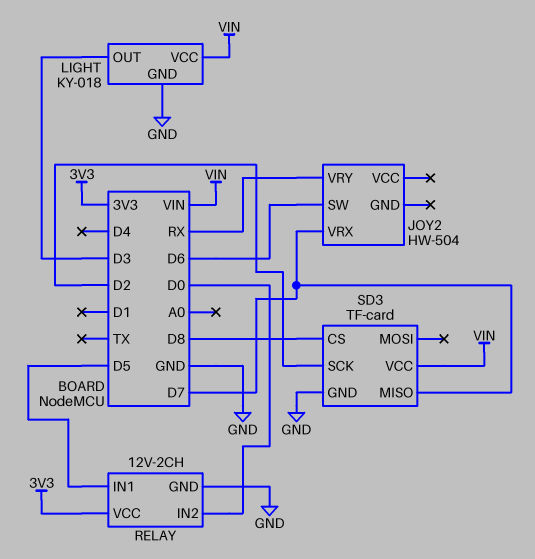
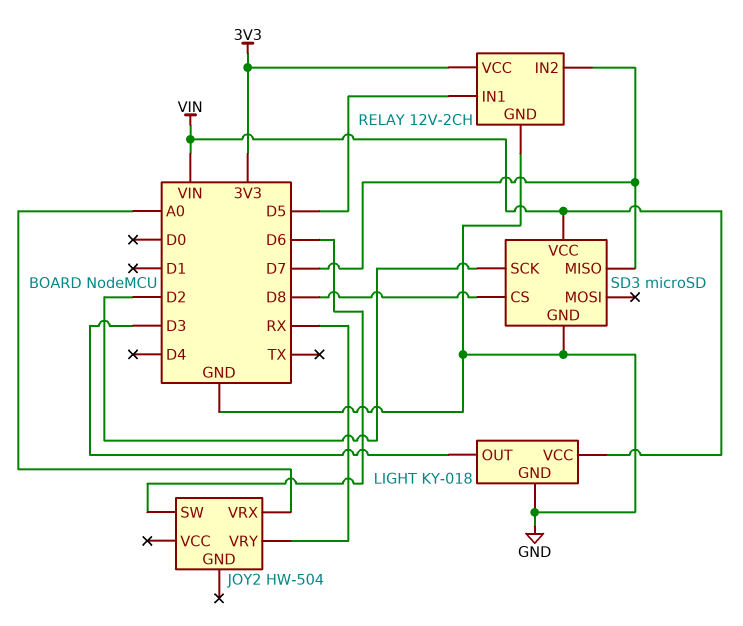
JOY2 pin VRX: D7 -> A0
RELAY pin IN2: D0 -> D7
SD3: TF-card -> microSD

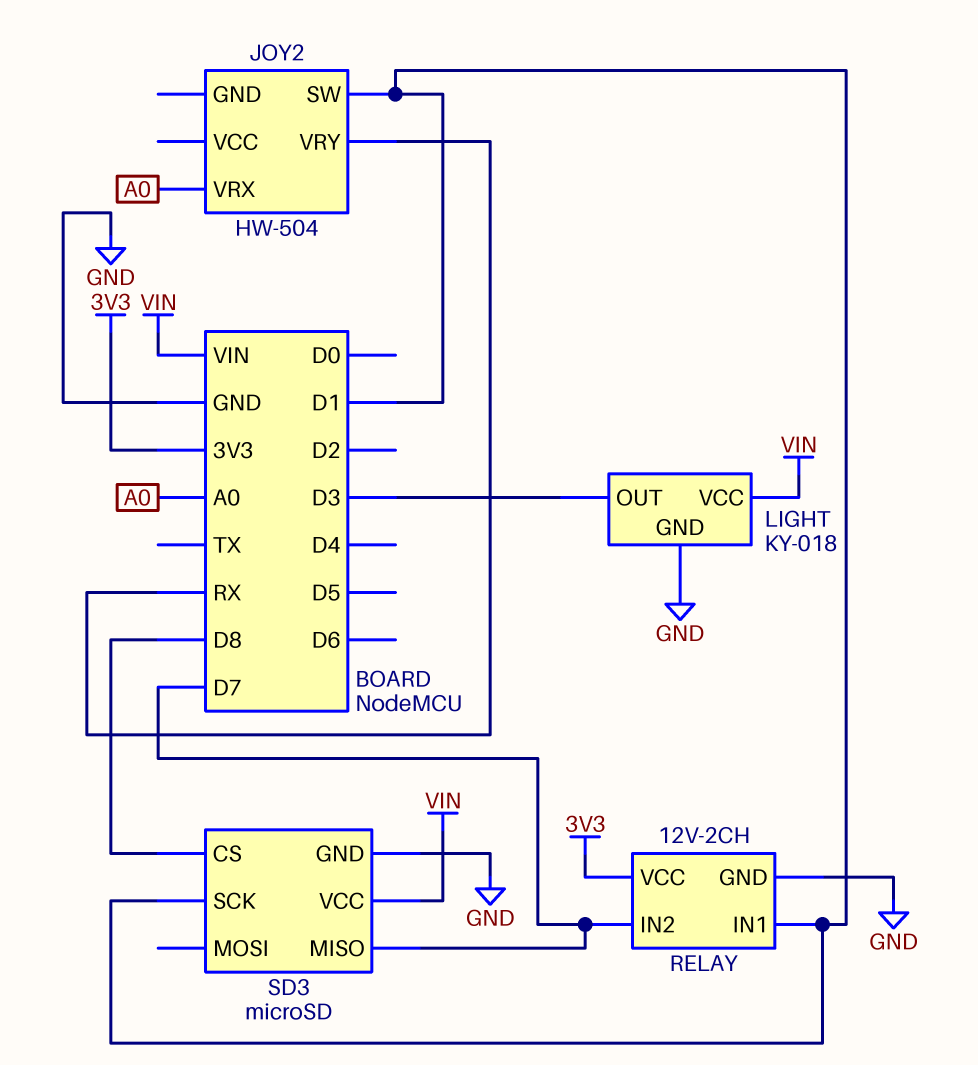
JOY2 pin SW: D6 -> D1
RELAY pin IN1: D5 -> D1
SD3 pin SCK: D2 -> D1

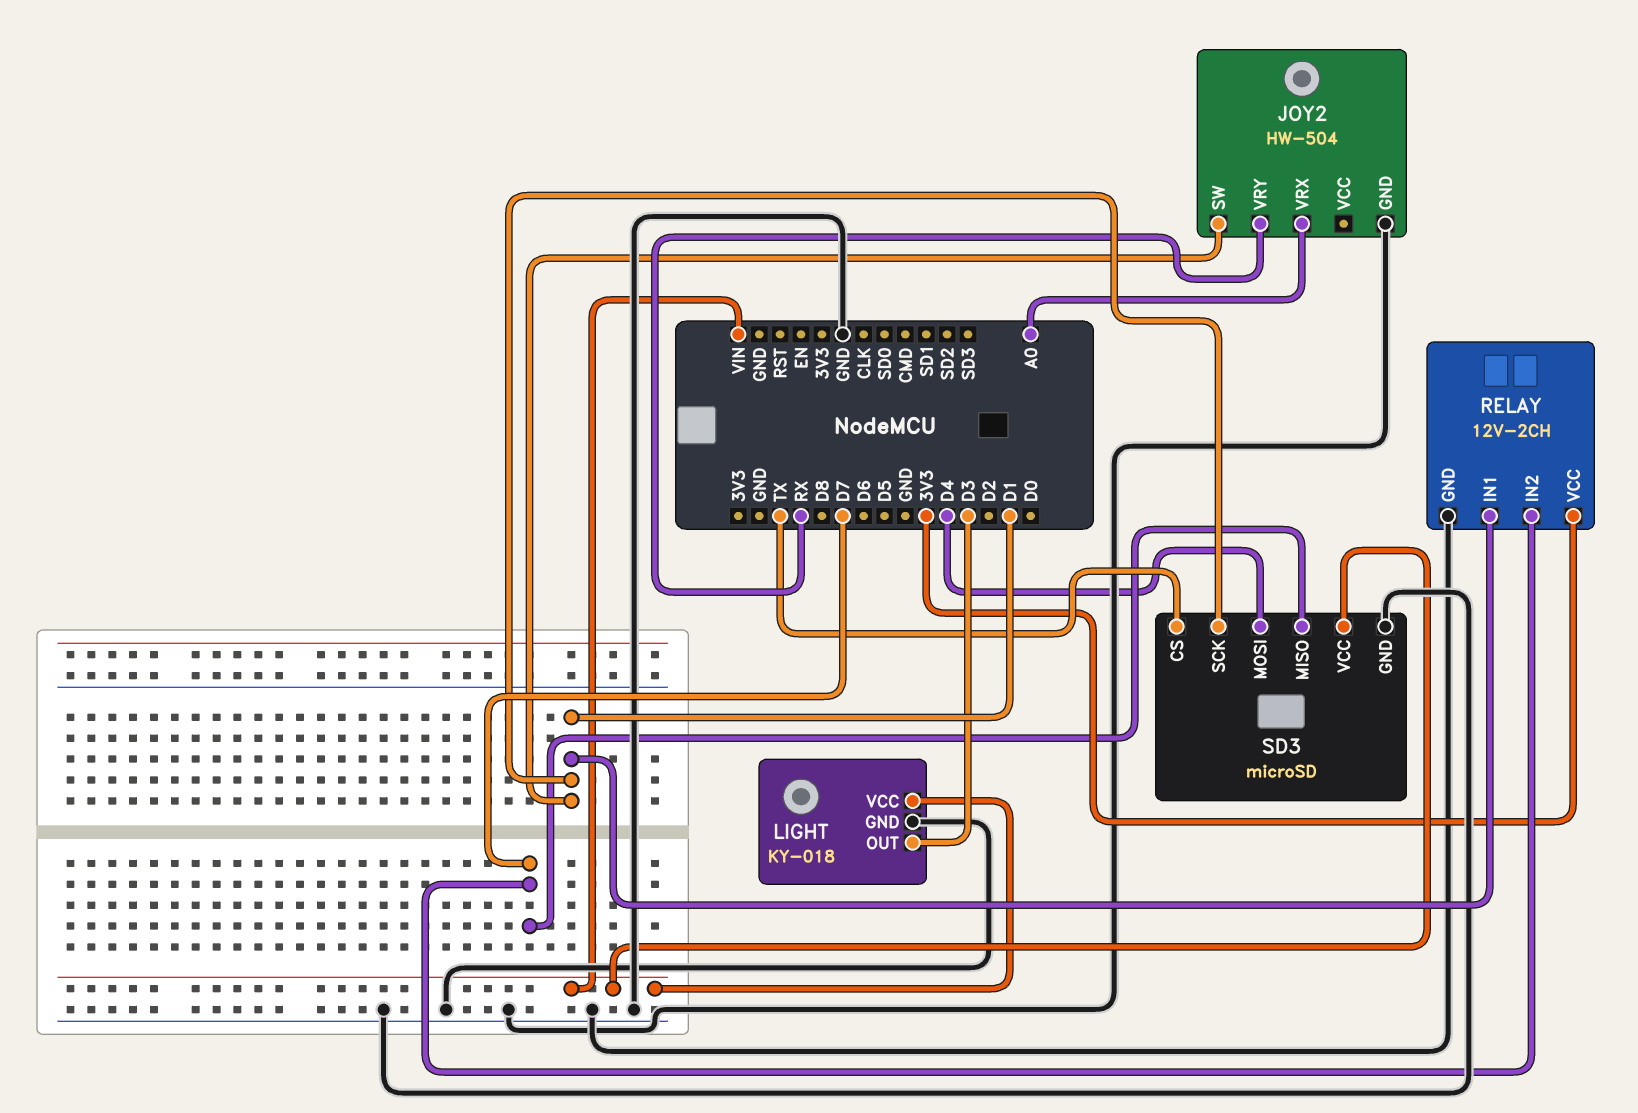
JOY2 pin GND: none -> GND
SD3 pin CS: D8 -> TX
SD3 pin MOSI: none -> D4

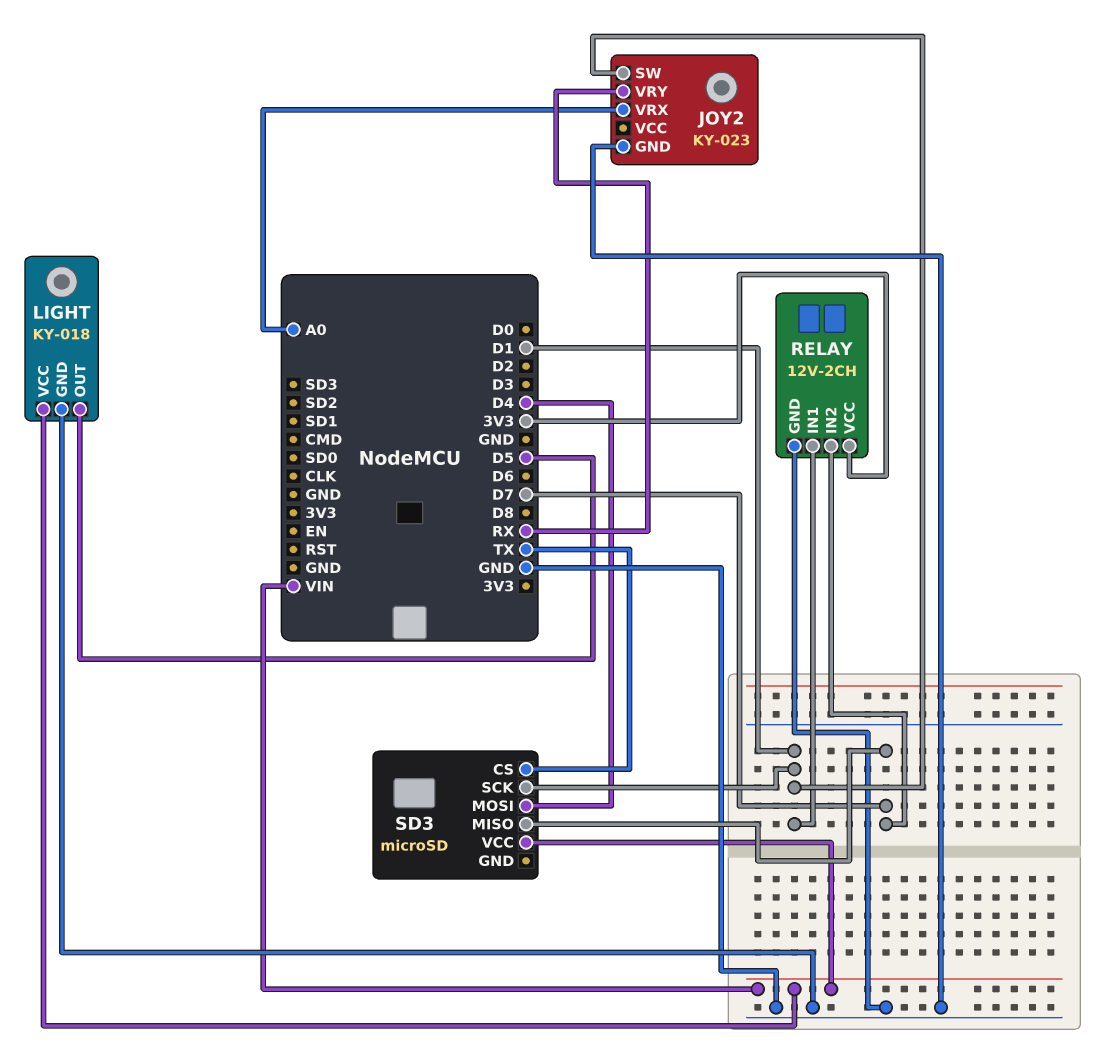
JOY2: HW-504 -> KY-023
LIGHT pin OUT: D3 -> D5
SD3 pin GND: GND -> none

